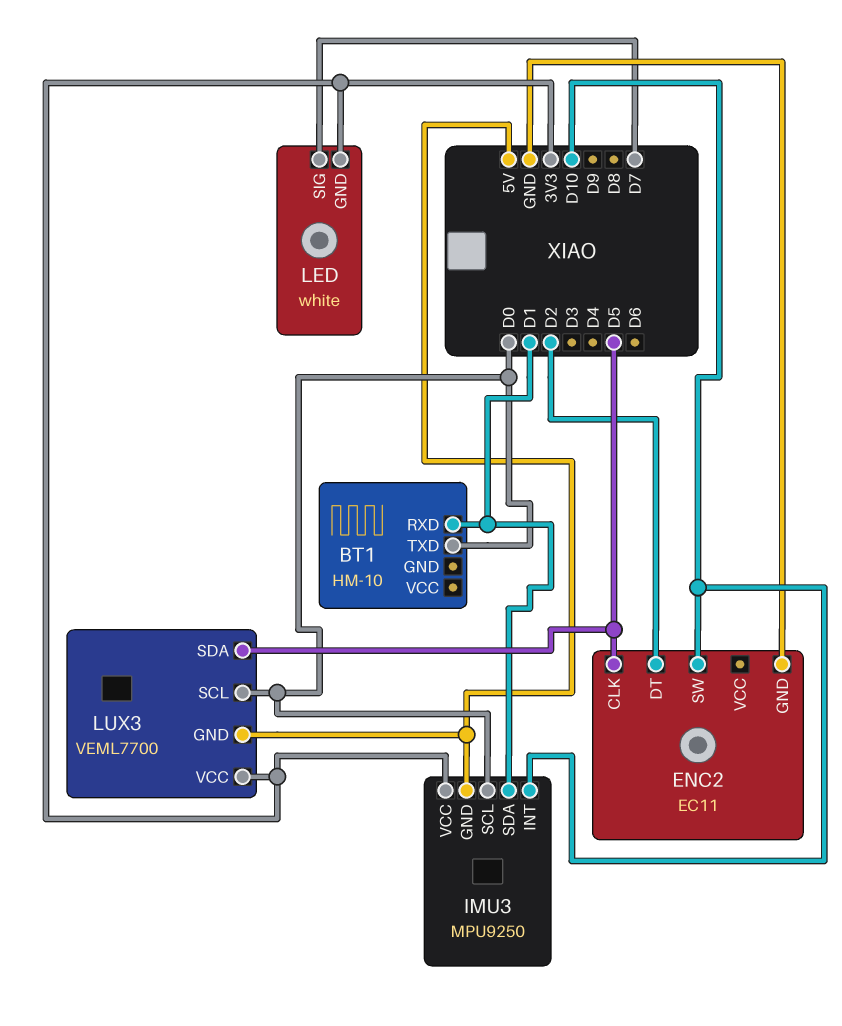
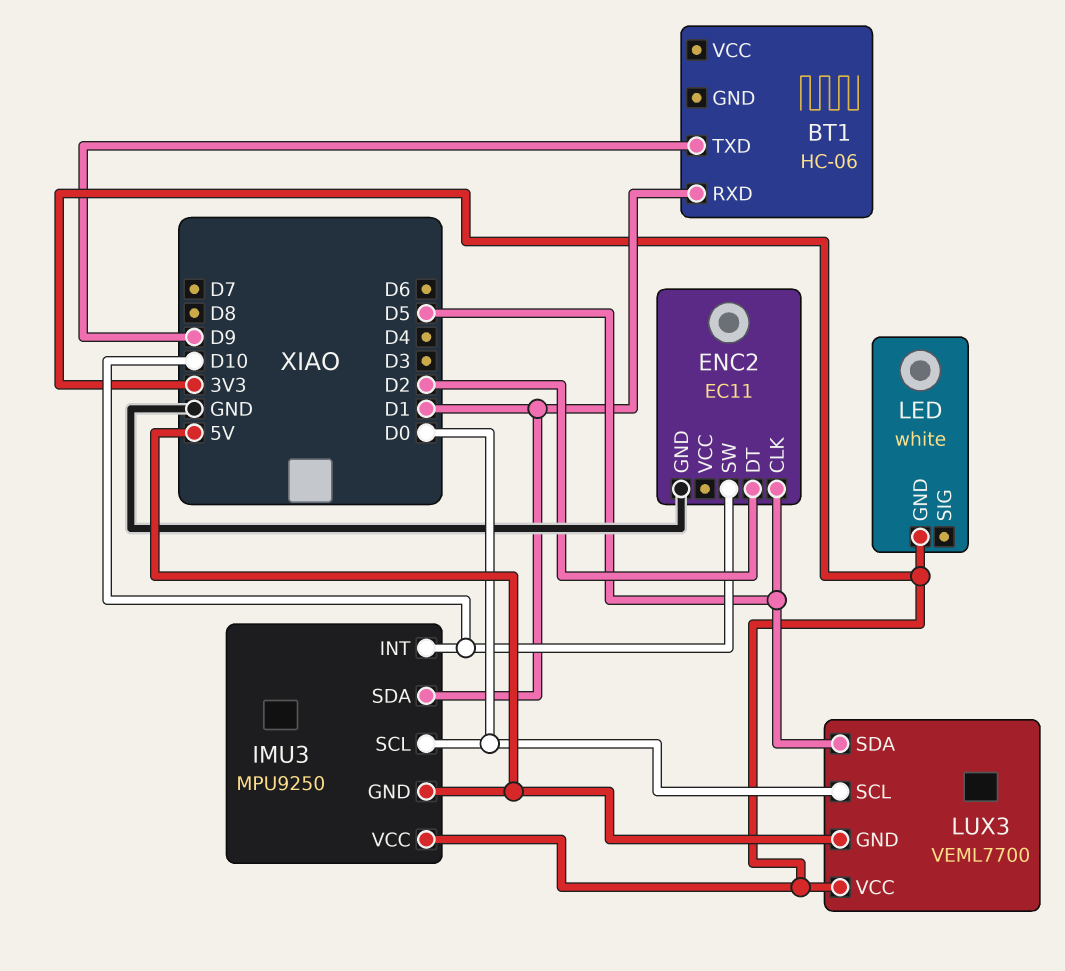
BT1: HM-10 -> HC-06
BT1 pin TXD: D0 -> D9
LED pin SIG: D7 -> none

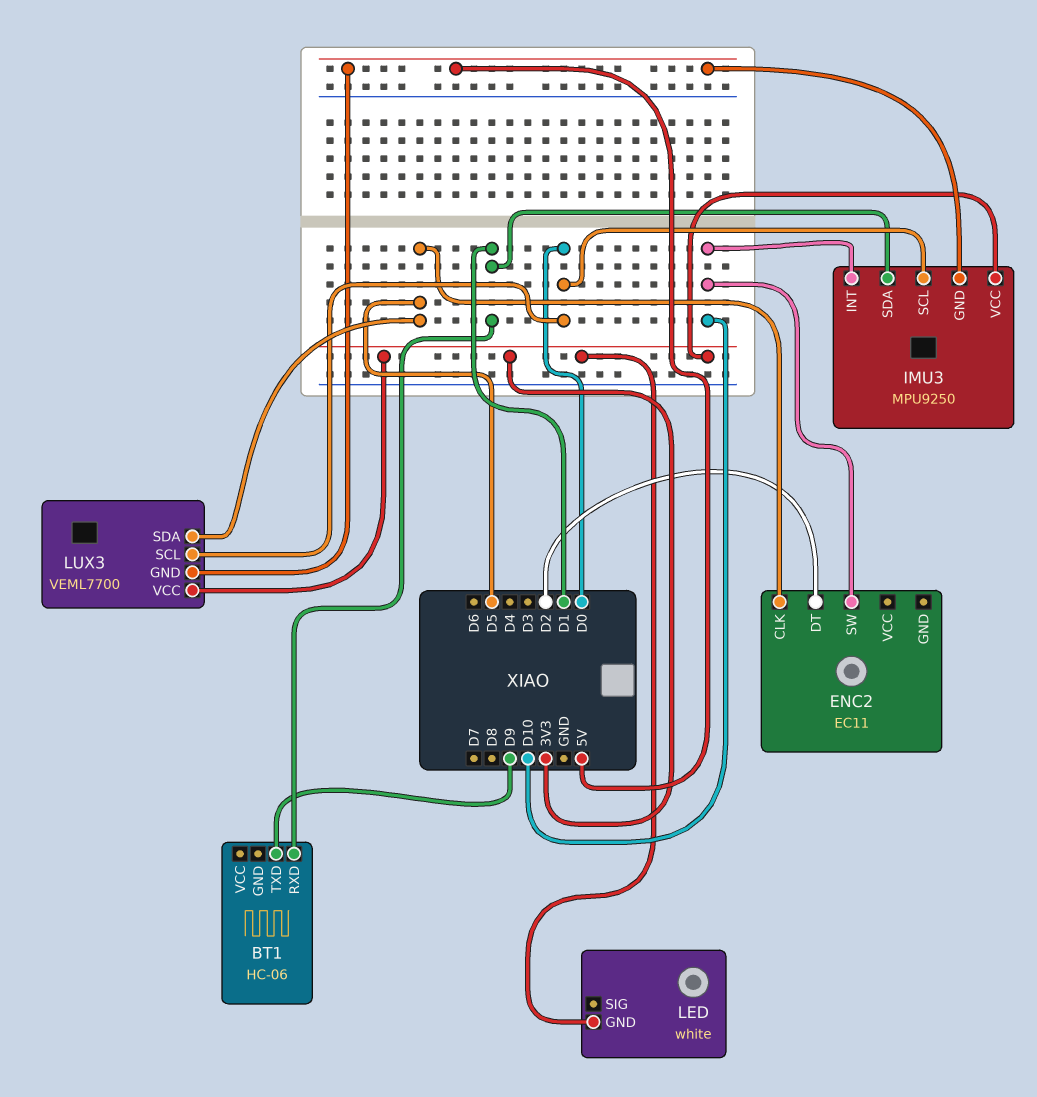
ENC2 pin GND: GND -> none

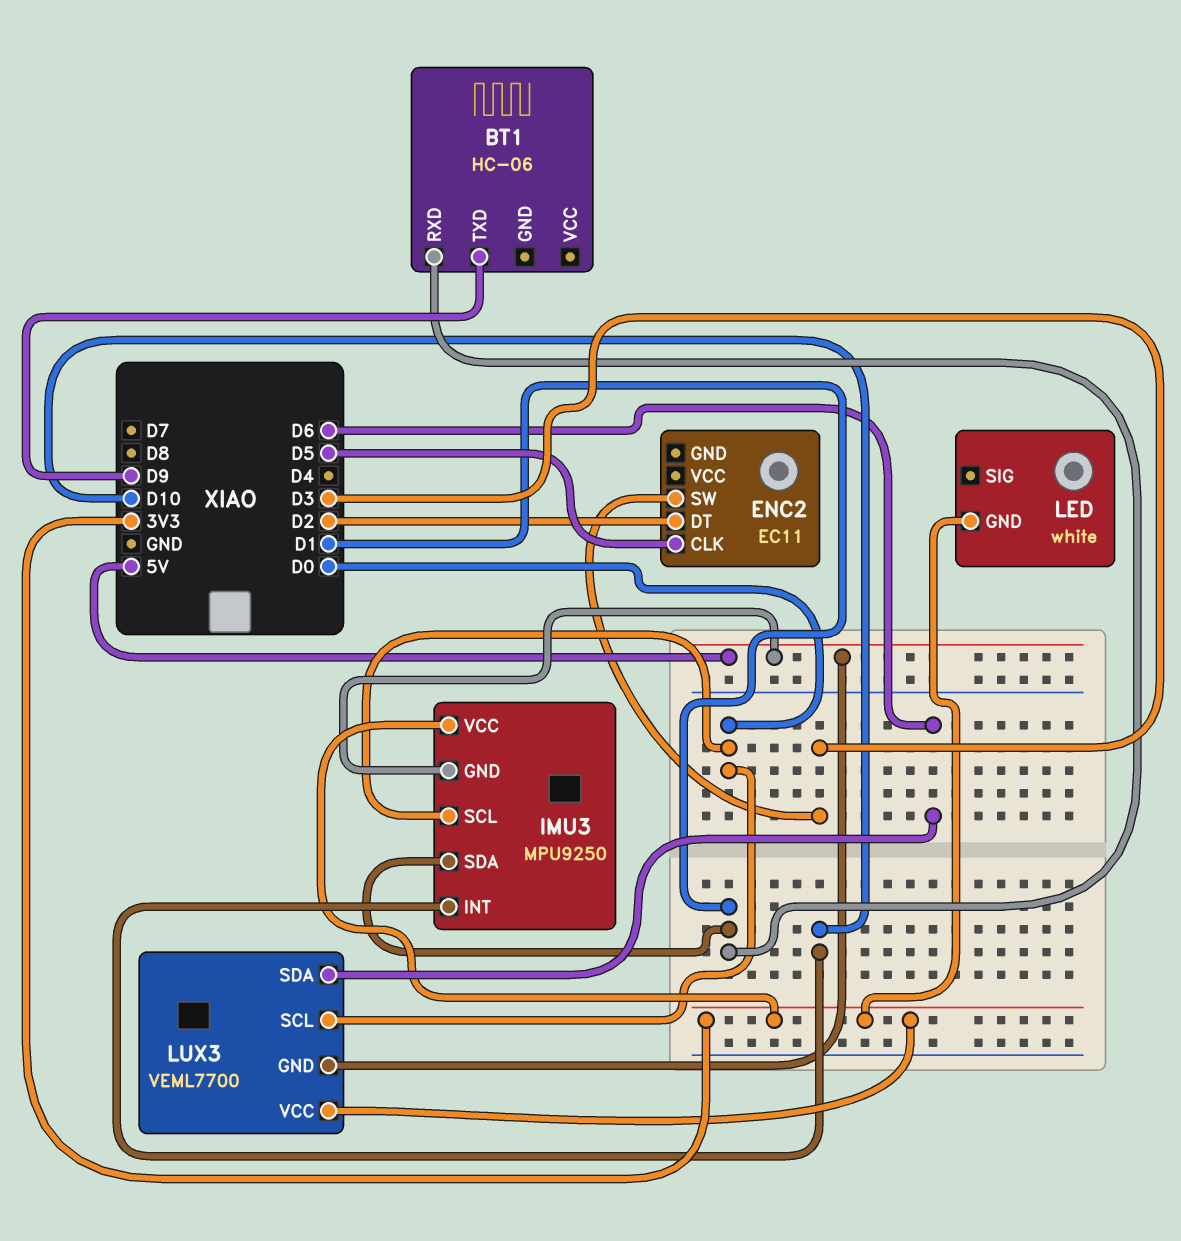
ENC2 pin SW: D10 -> D3
LUX3 pin SDA: D5 -> D6

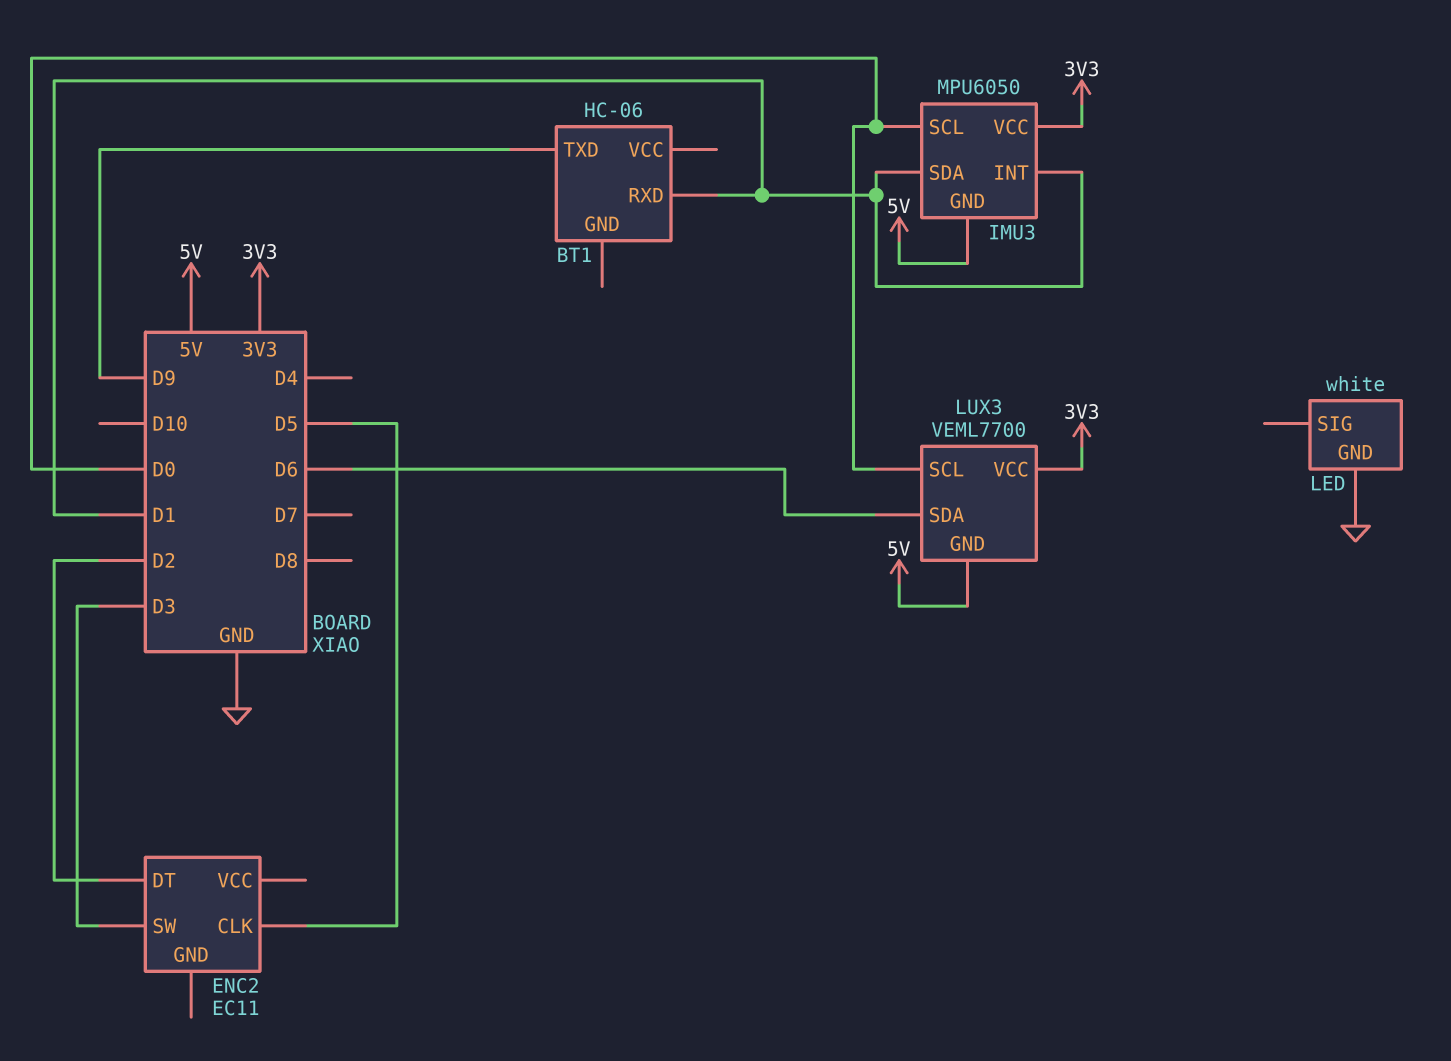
IMU3: MPU9250 -> MPU6050
IMU3 pin INT: D10 -> D1
LED pin GND: 3V3 -> GND

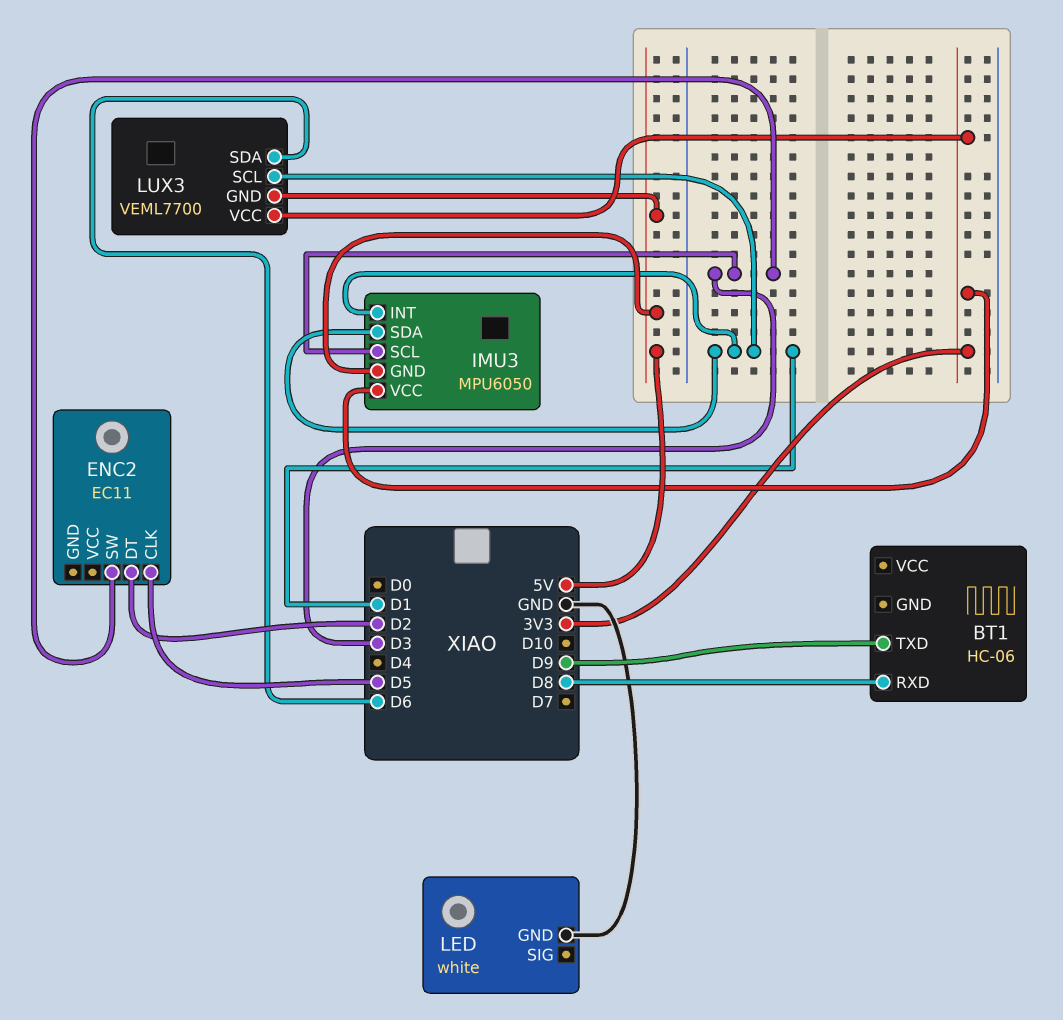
BT1 pin RXD: D1 -> D8
IMU3 pin SCL: D0 -> D3
LUX3 pin SCL: D0 -> D1

